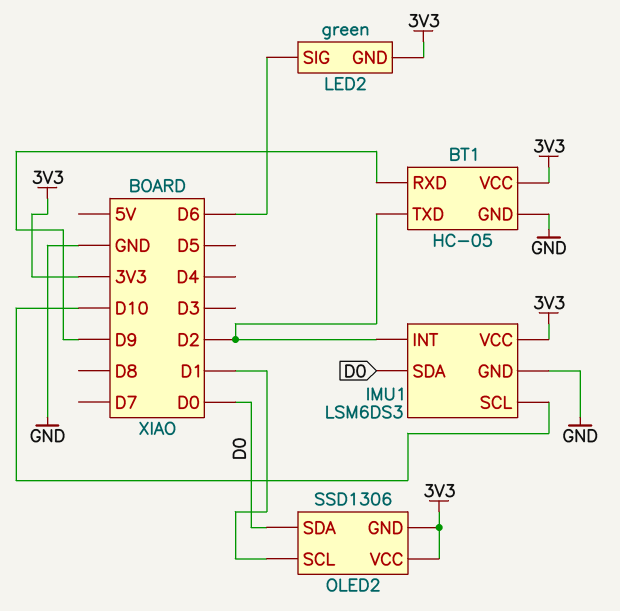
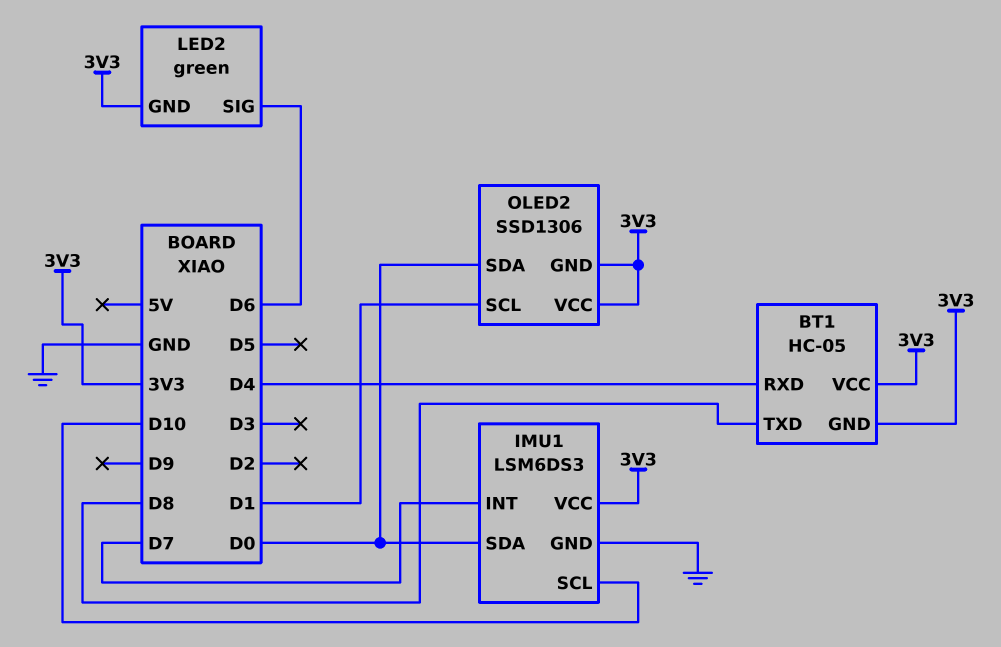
BT1 pin GND: GND -> 3V3
BT1 pin RXD: D9 -> D4
BT1 pin TXD: D2 -> D8
IMU1 pin INT: D2 -> D7

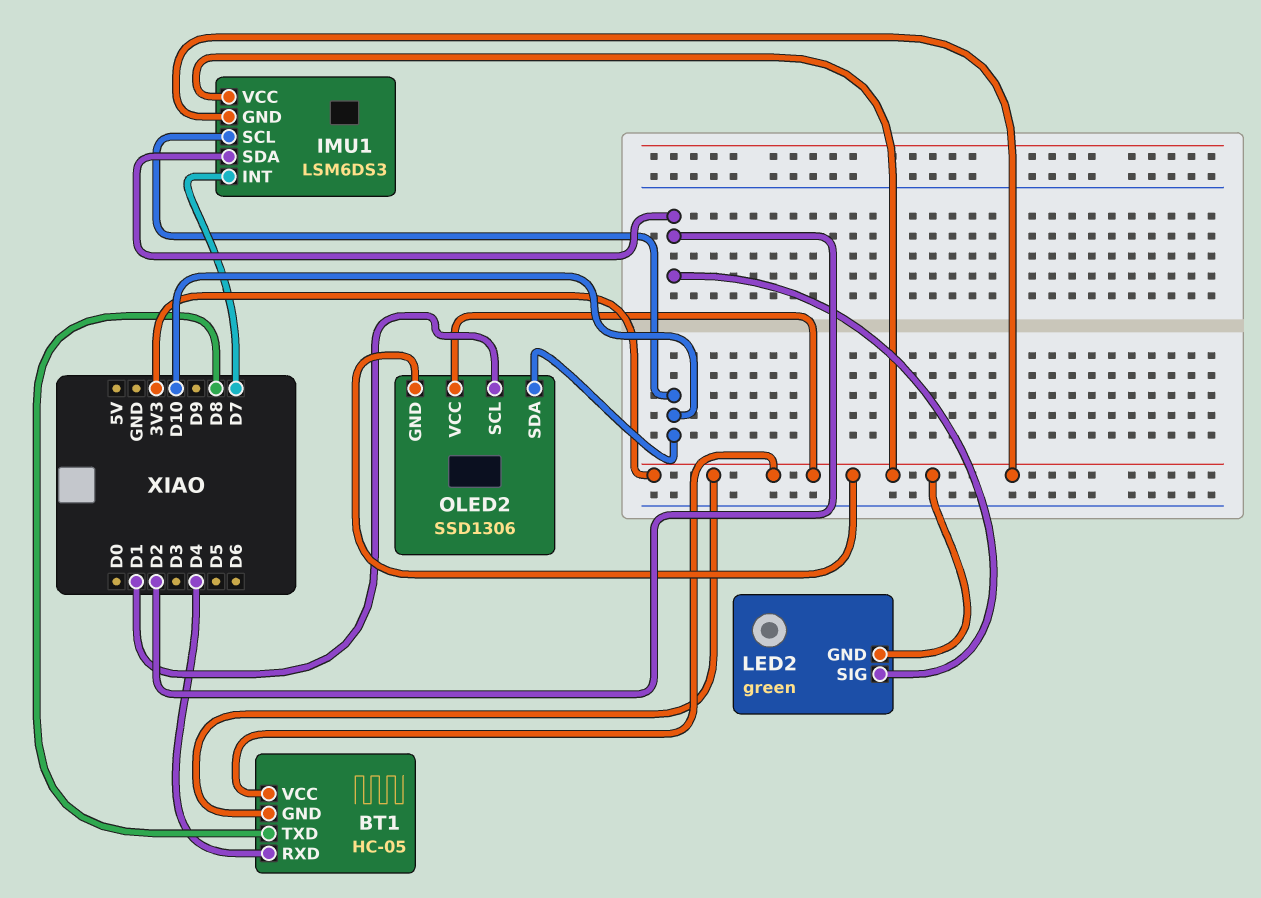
IMU1 pin GND: GND -> 3V3
IMU1 pin SDA: D0 -> D2
LED2 pin SIG: D6 -> D2
OLED2 pin SDA: D0 -> D10

